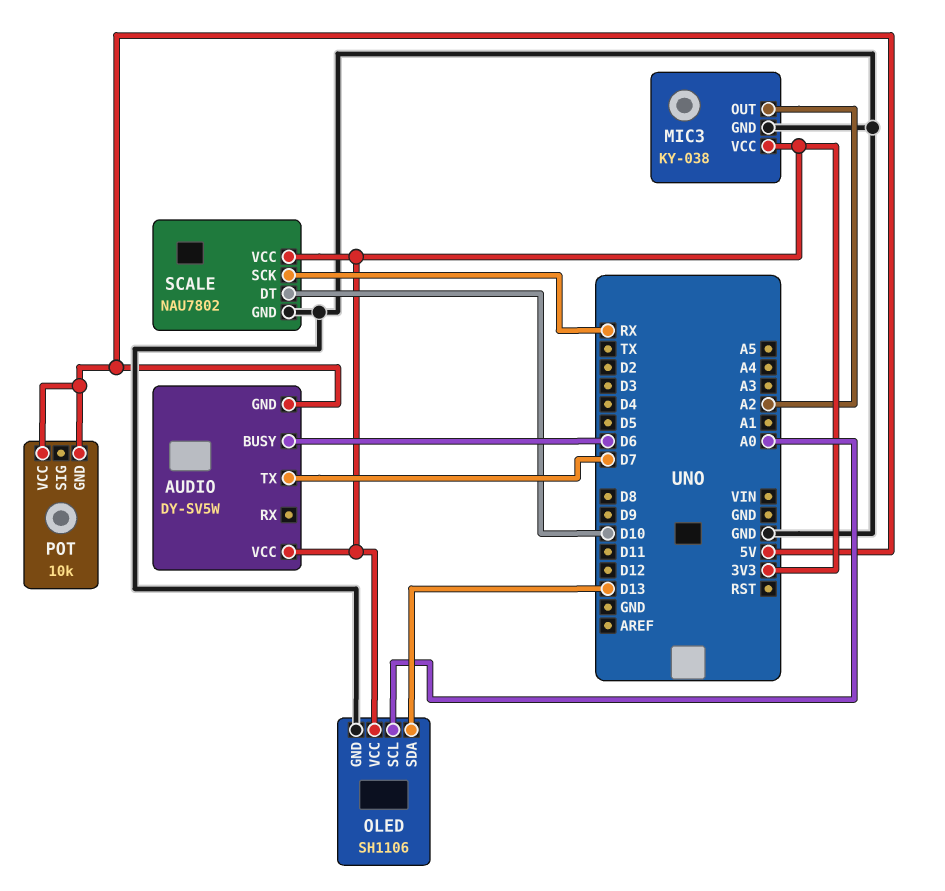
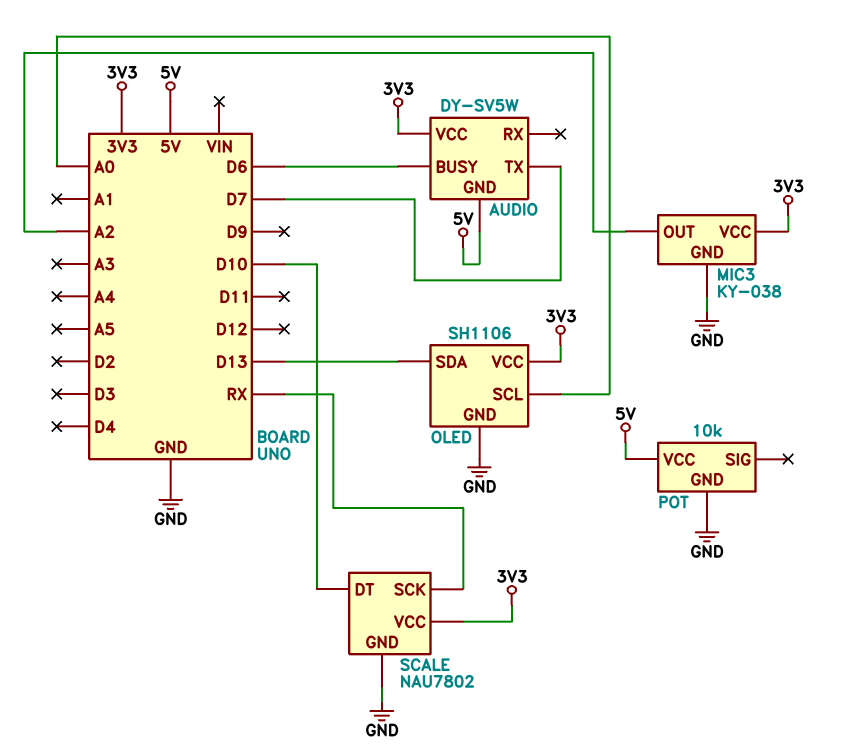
POT pin GND: 5V -> GND

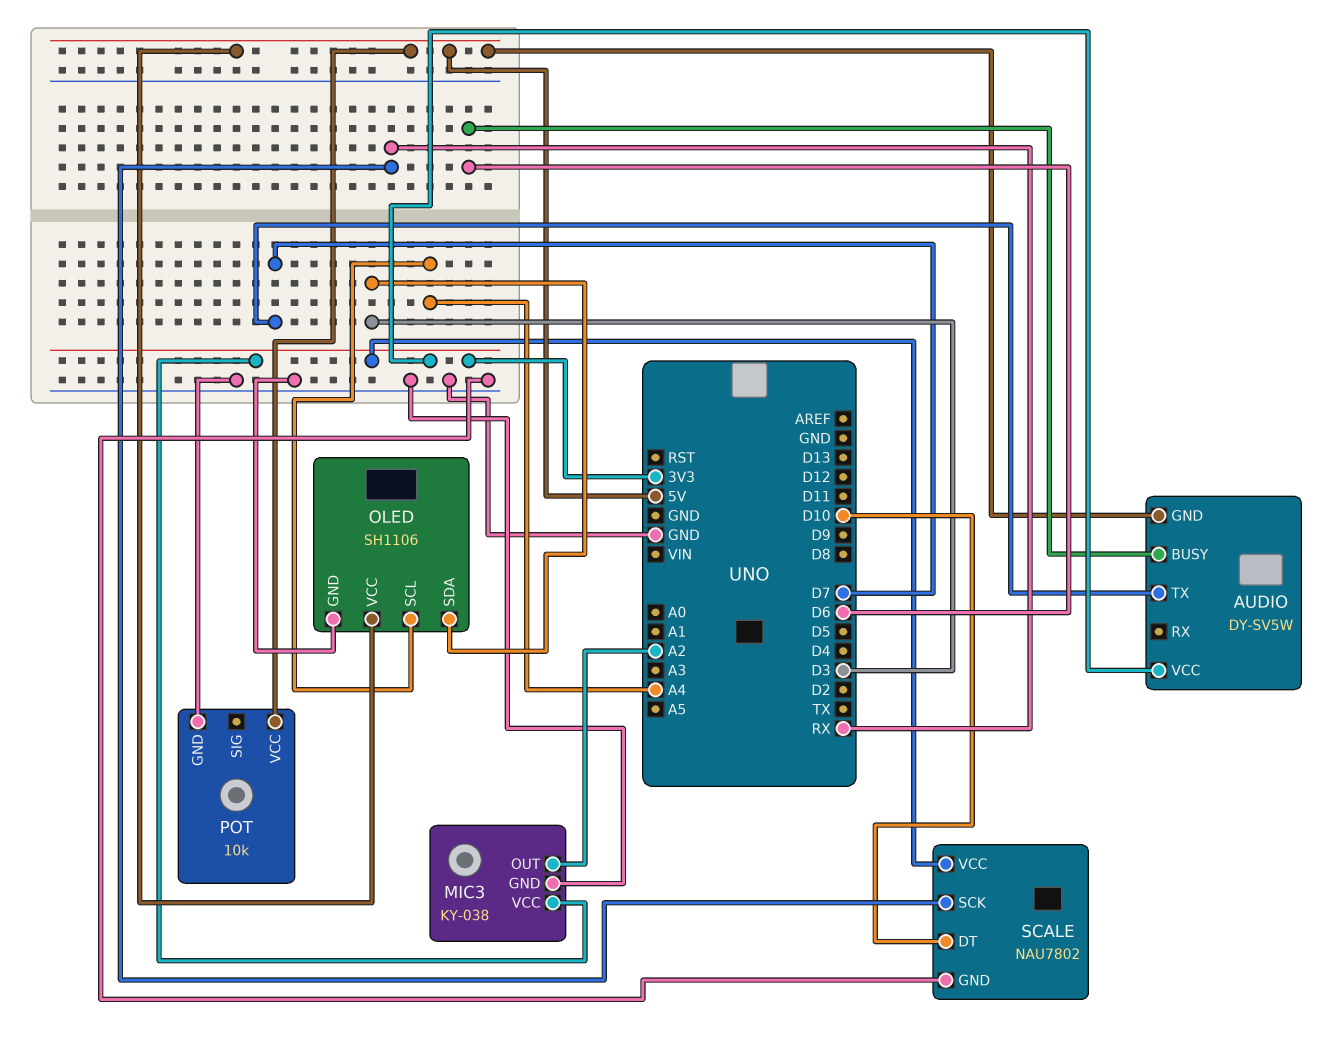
OLED pin SCL: A0 -> A4
OLED pin SDA: D13 -> D3
OLED pin VCC: 3V3 -> 5V

